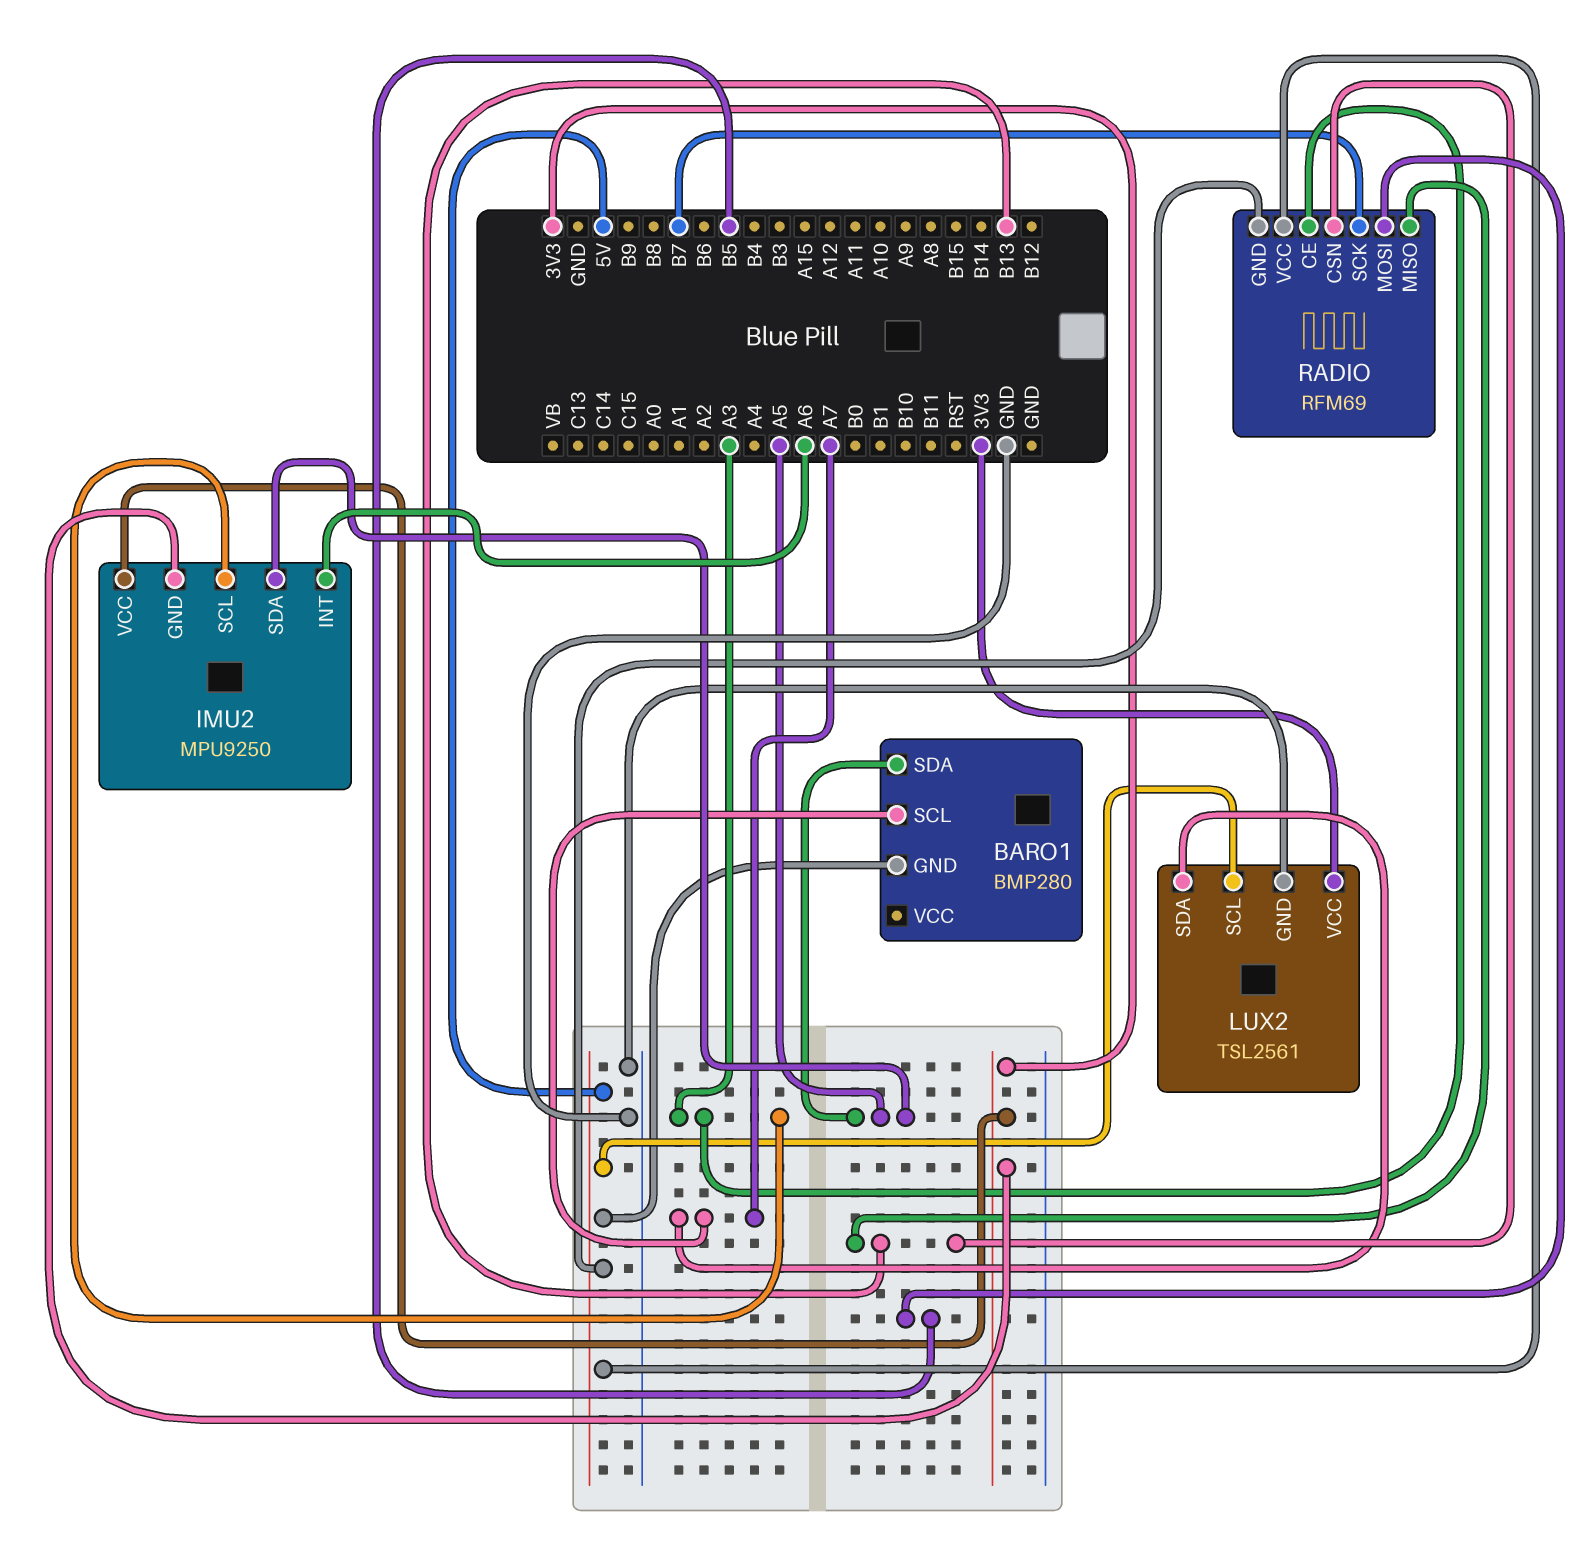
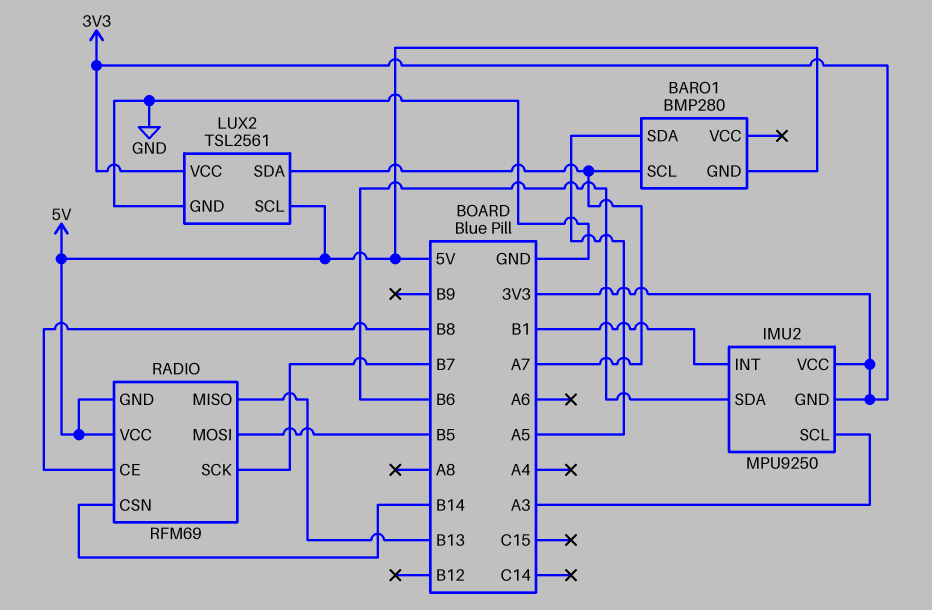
IMU2 pin INT: A6 -> B1
IMU2 pin SDA: A5 -> B6
RADIO pin CE: A3 -> B8
RADIO pin CSN: B13 -> B14

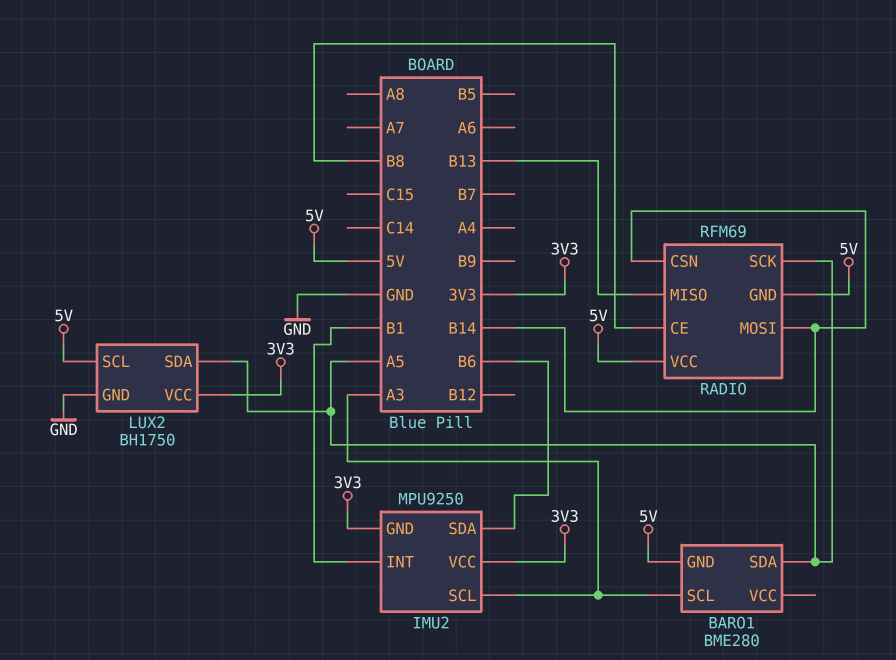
BARO1: BMP280 -> BME280
BARO1 pin SCL: A7 -> A3
LUX2: TSL2561 -> BH1750
LUX2 pin SDA: A7 -> A5
RADIO pin MOSI: B5 -> B14
RADIO pin SCK: B7 -> A5

